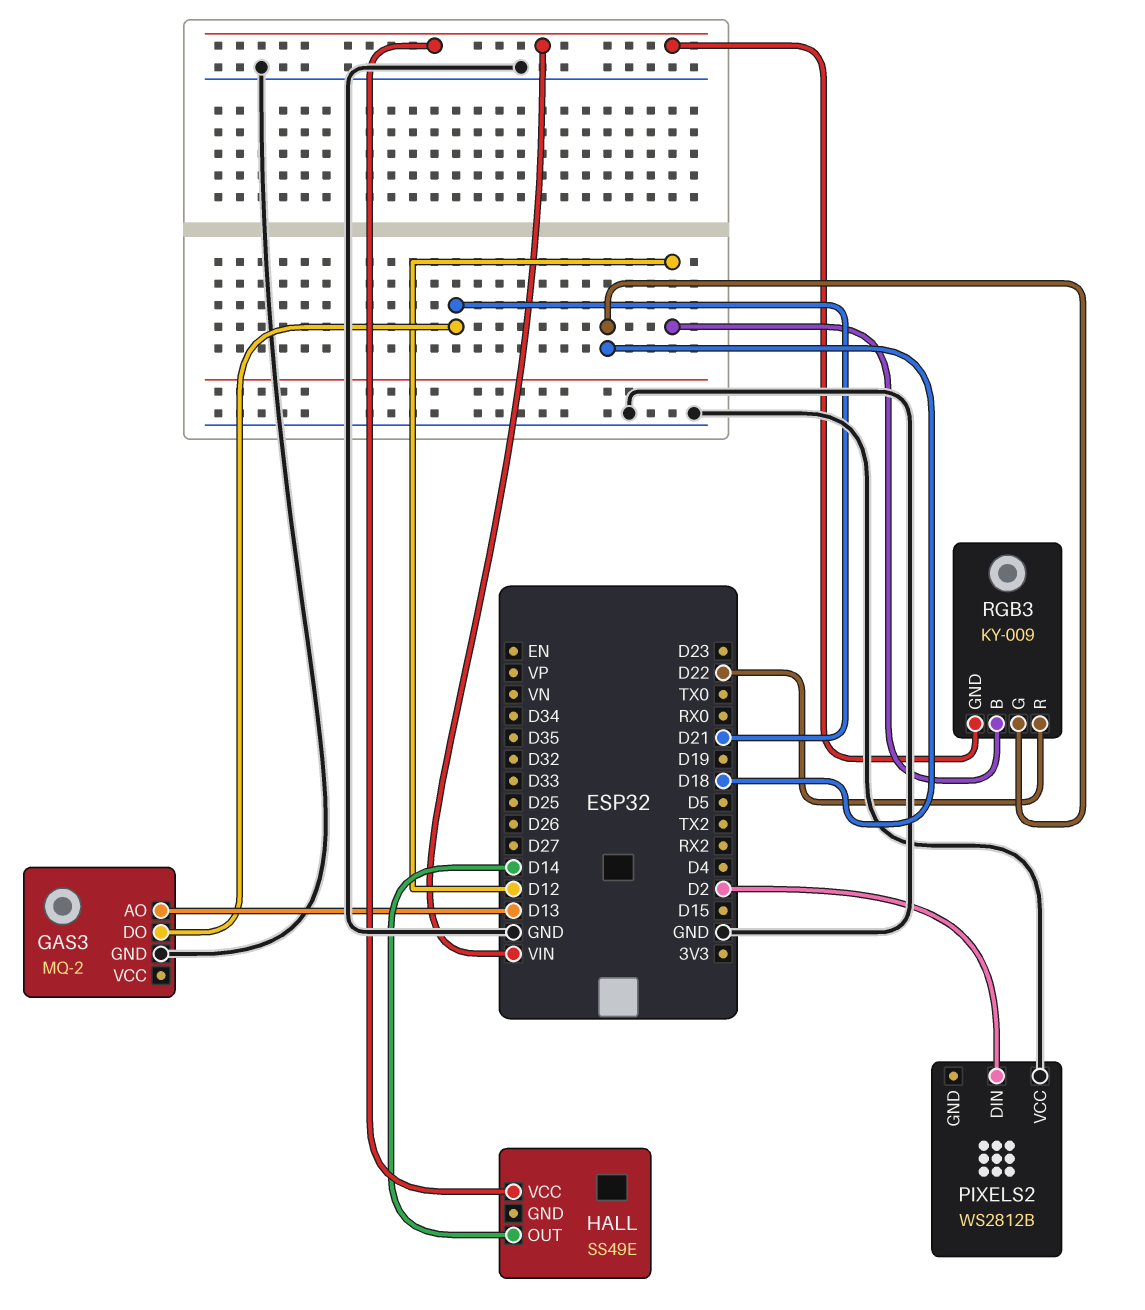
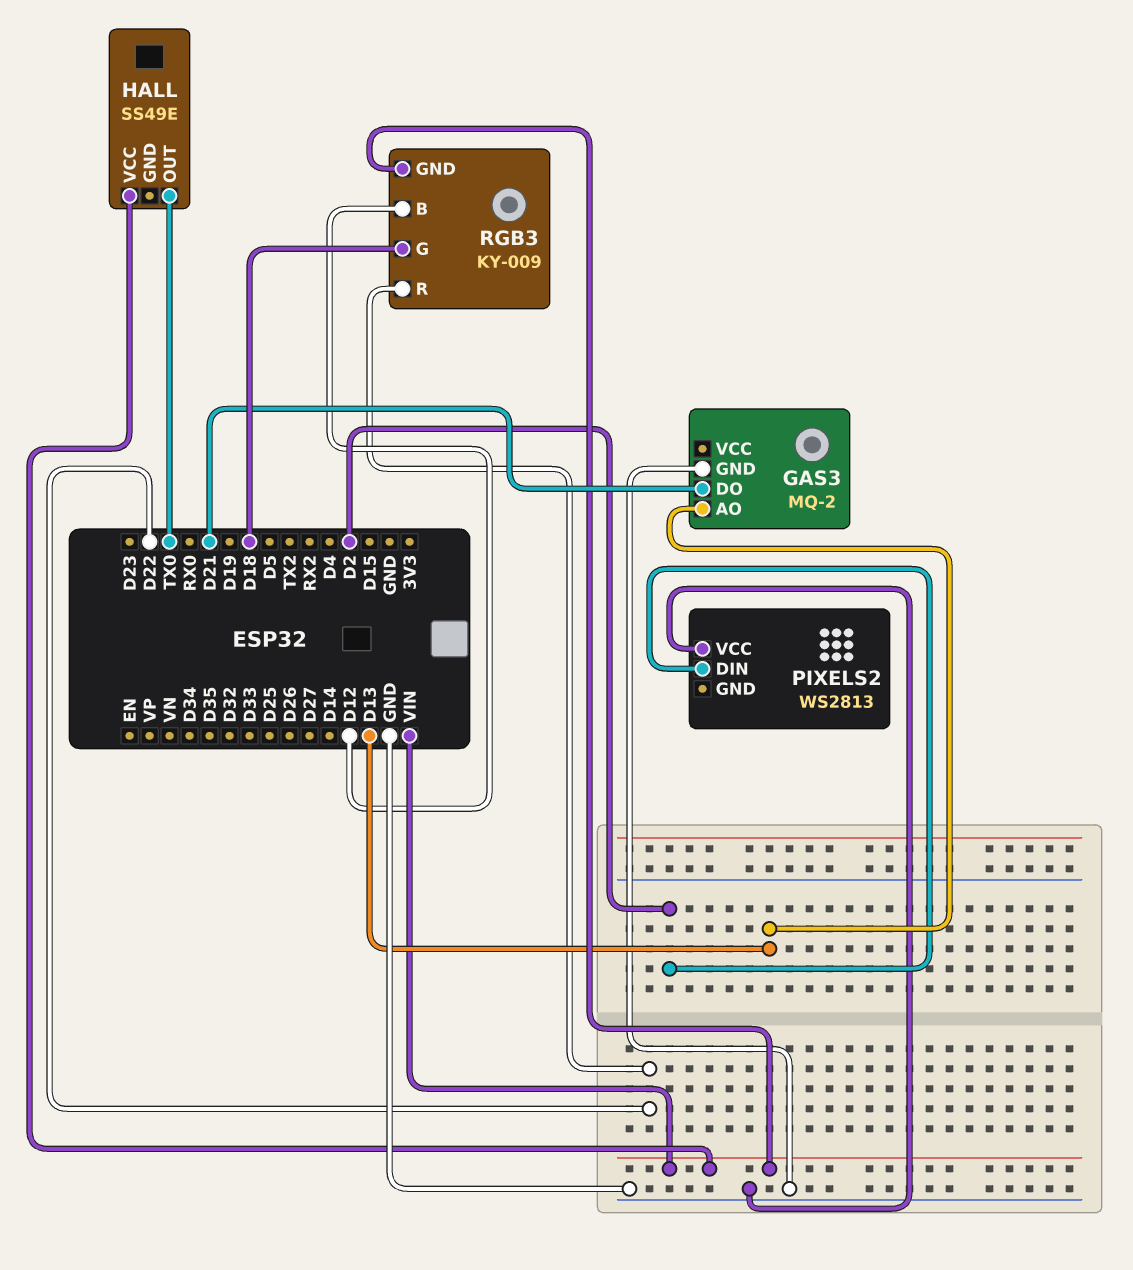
HALL pin OUT: D14 -> TX0
PIXELS2: WS2812B -> WS2813

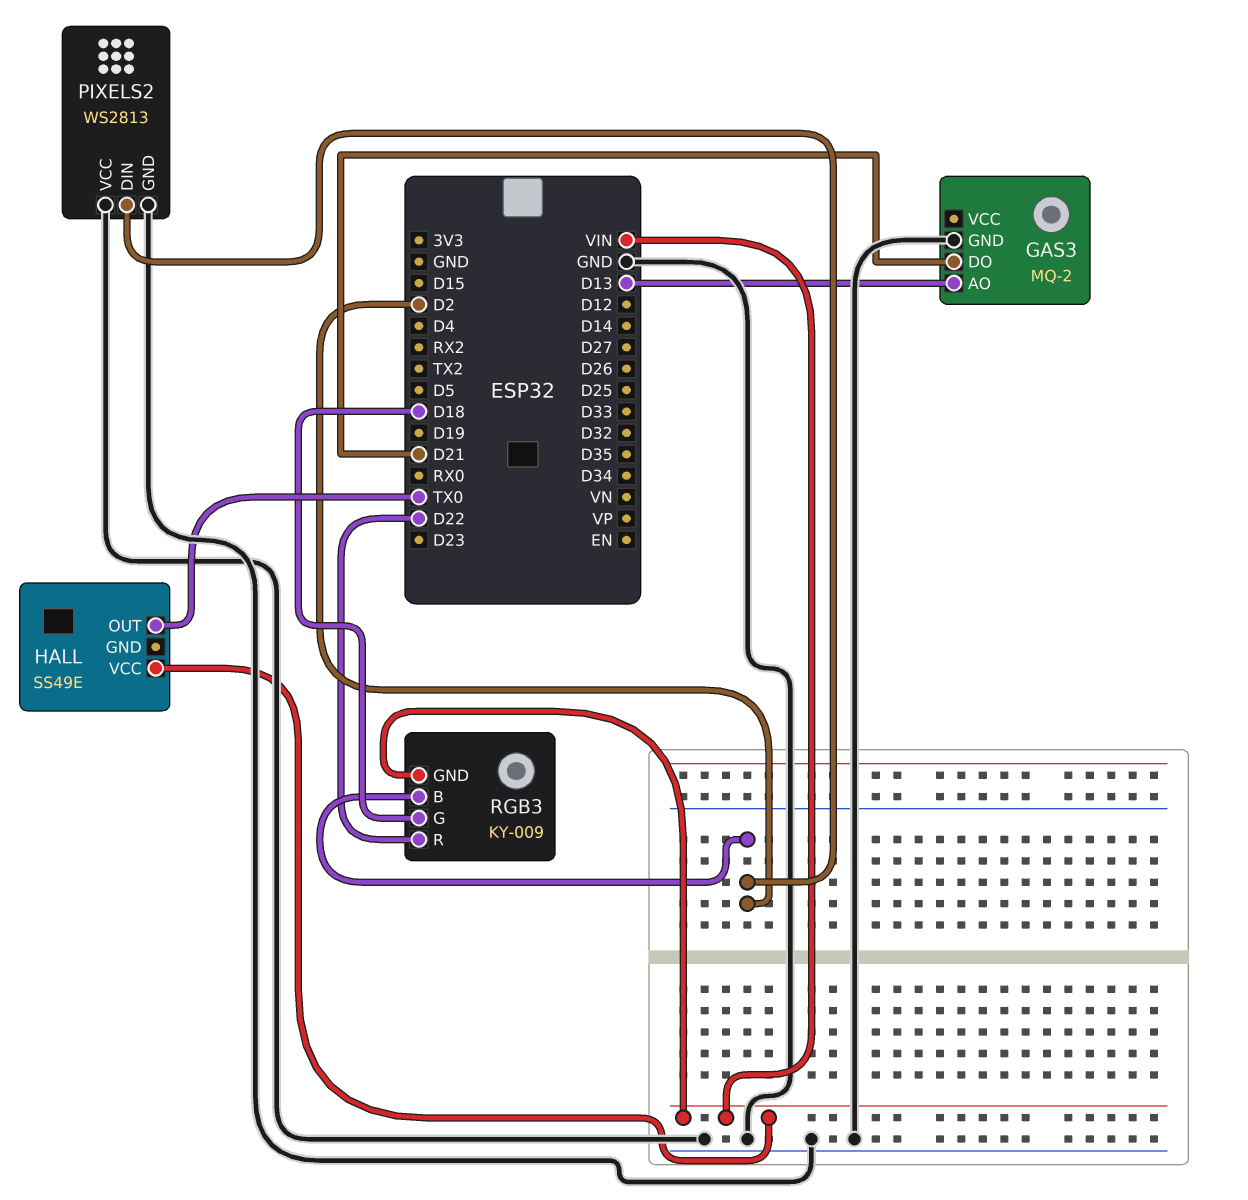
PIXELS2 pin GND: none -> GND
RGB3 pin B: D12 -> D2

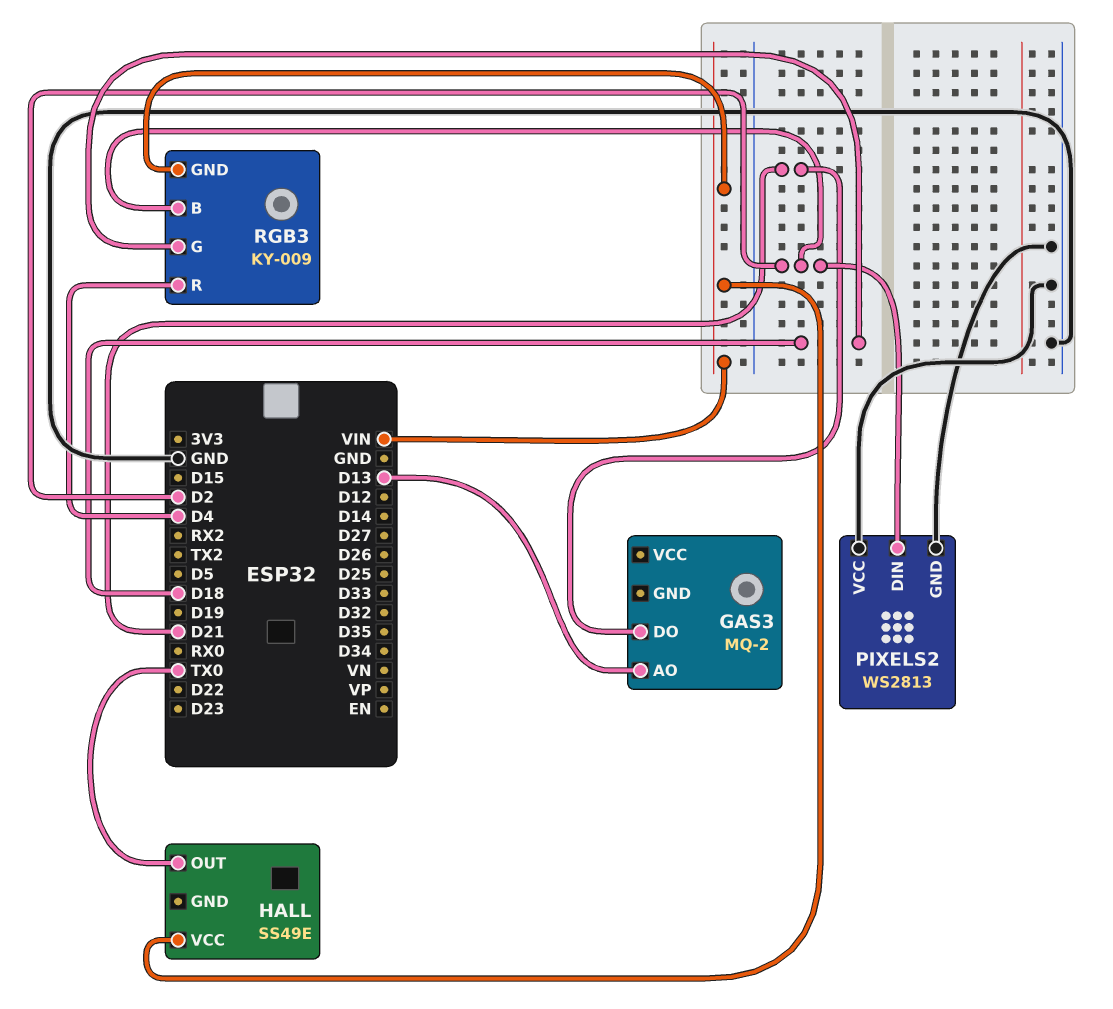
GAS3 pin GND: GND -> none
RGB3 pin R: D22 -> D4

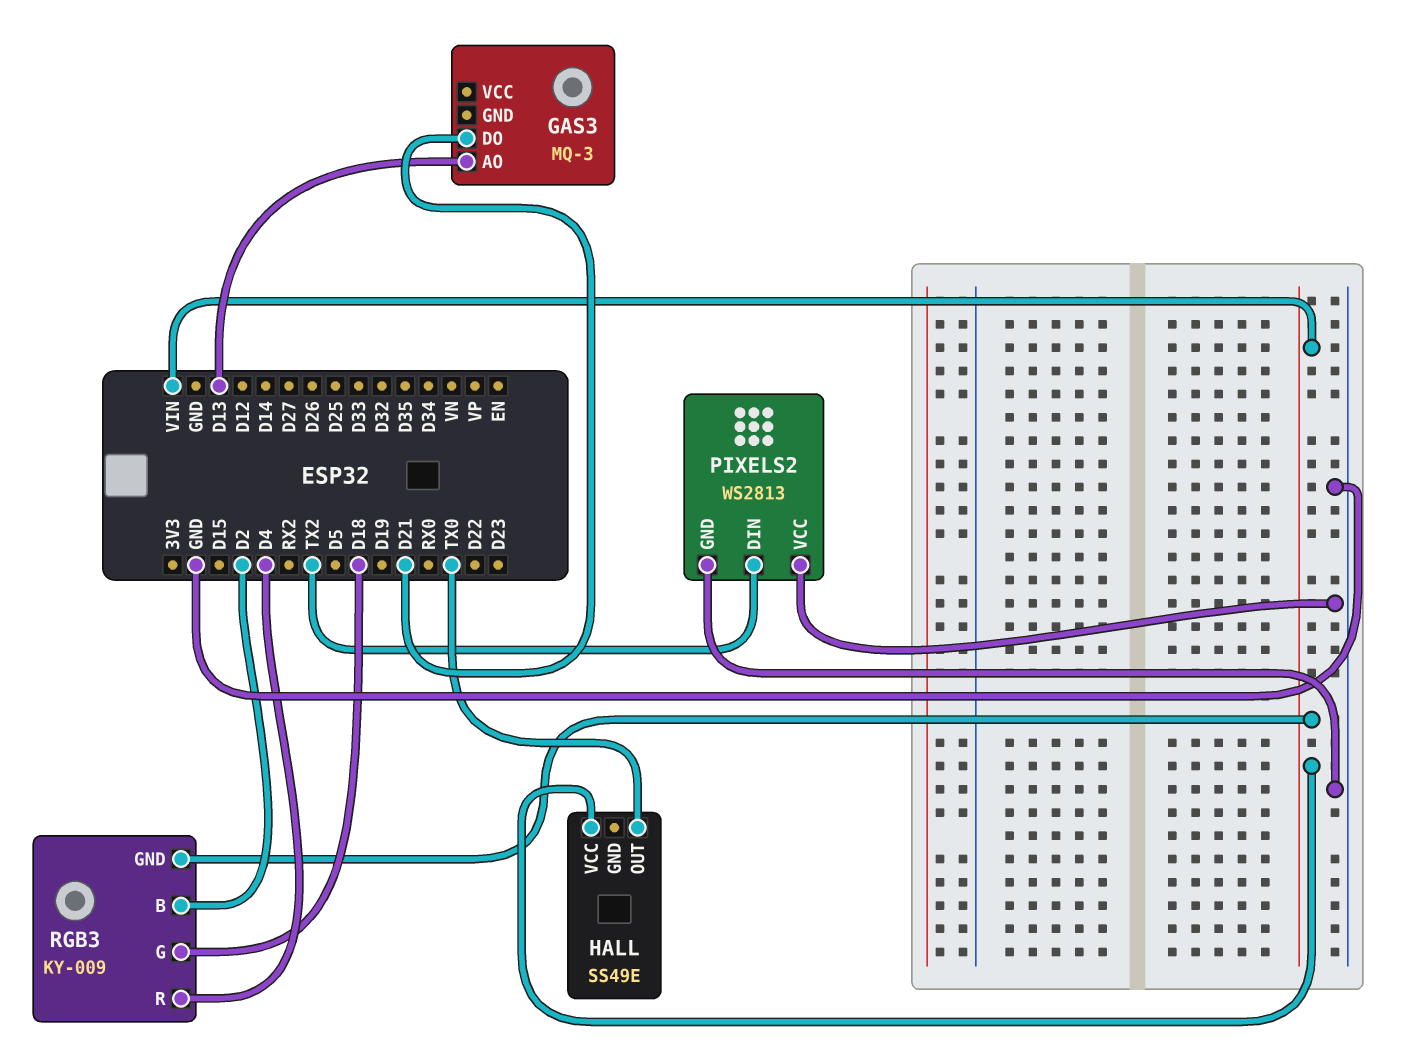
GAS3: MQ-2 -> MQ-3
PIXELS2 pin DIN: D2 -> TX2

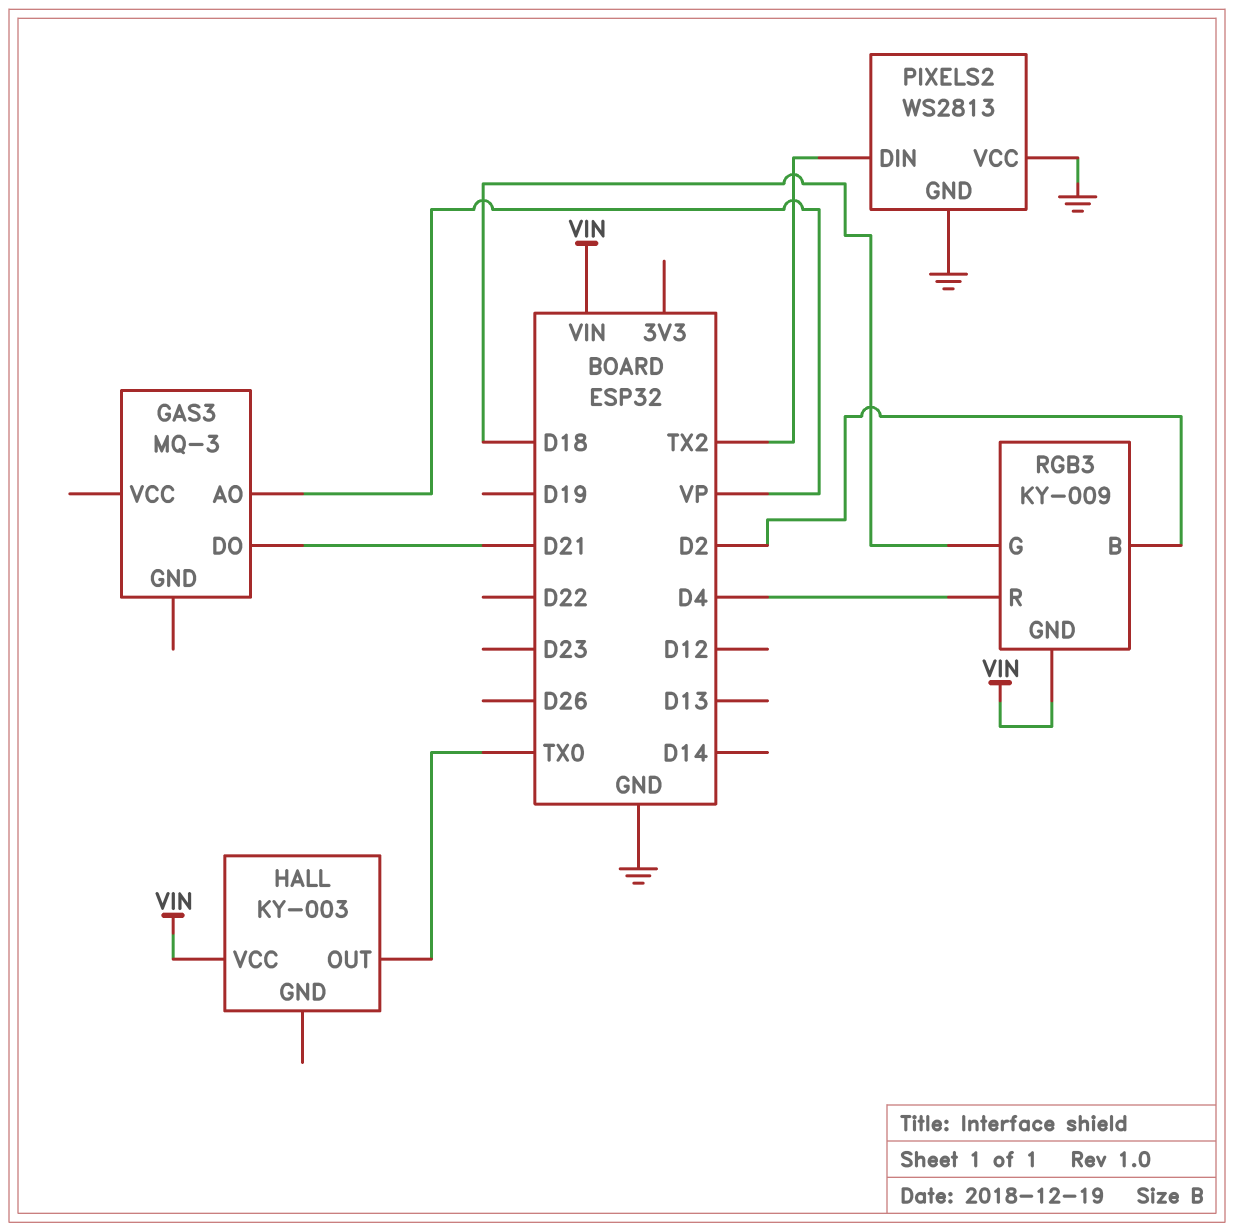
GAS3 pin AO: D13 -> VP
HALL: SS49E -> KY-003

